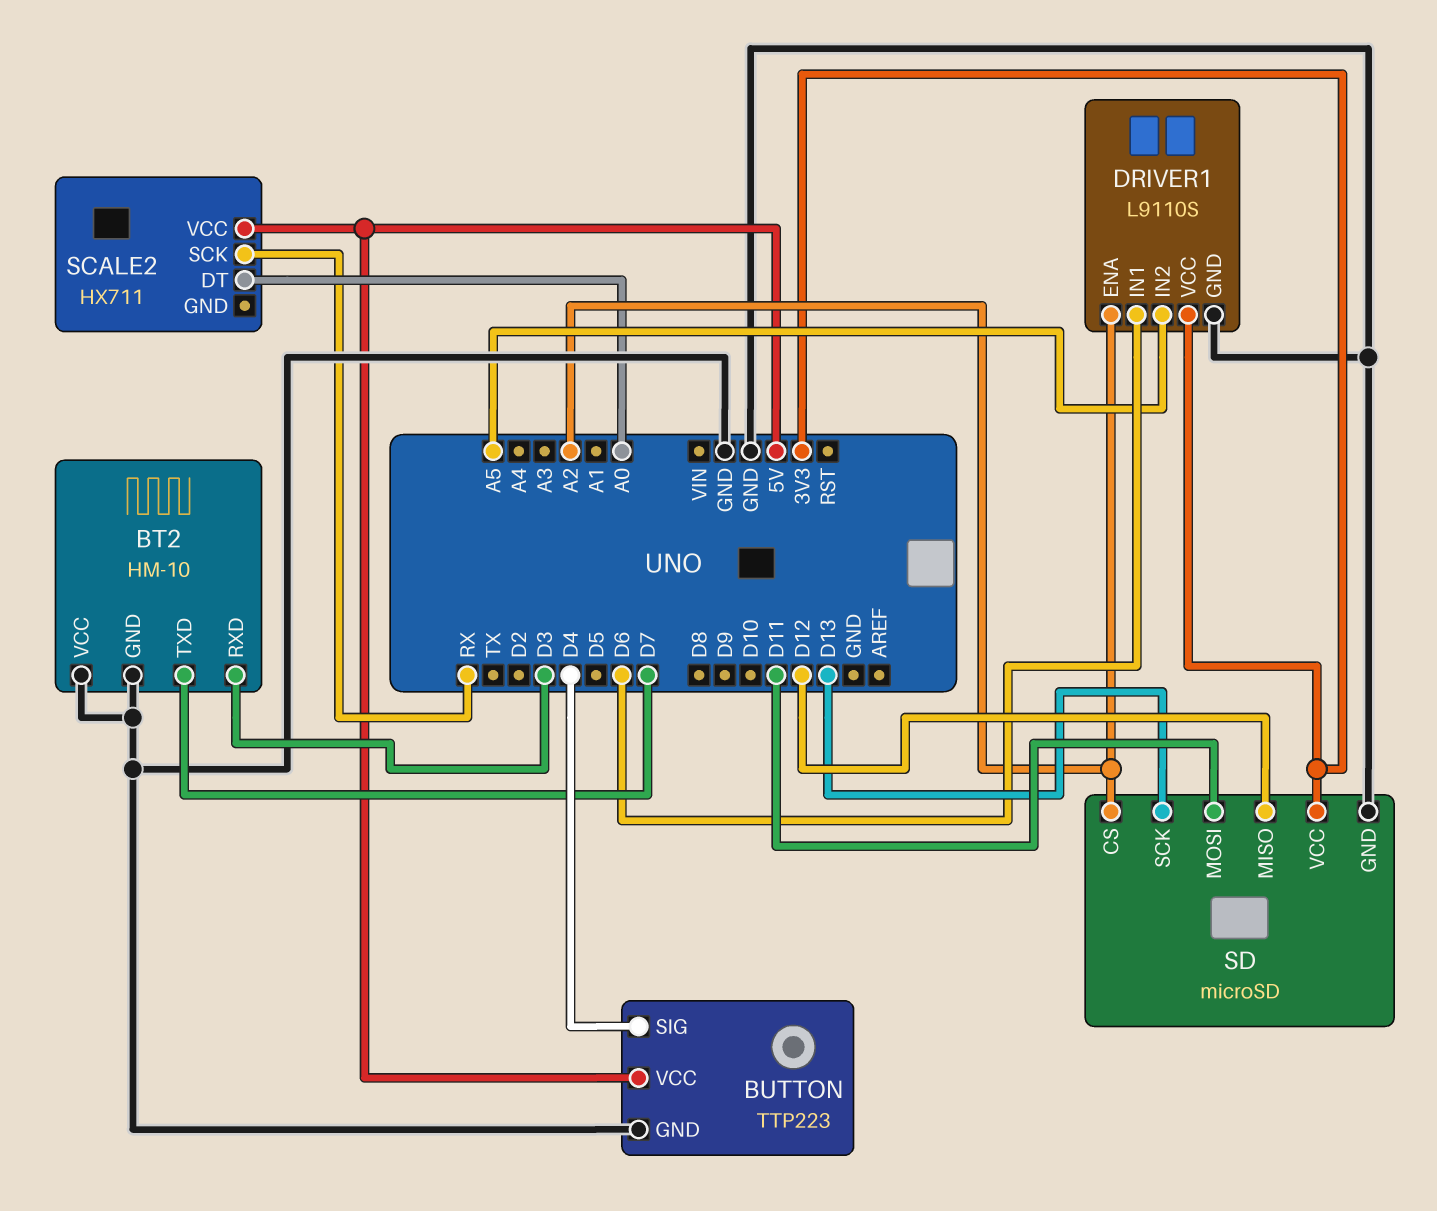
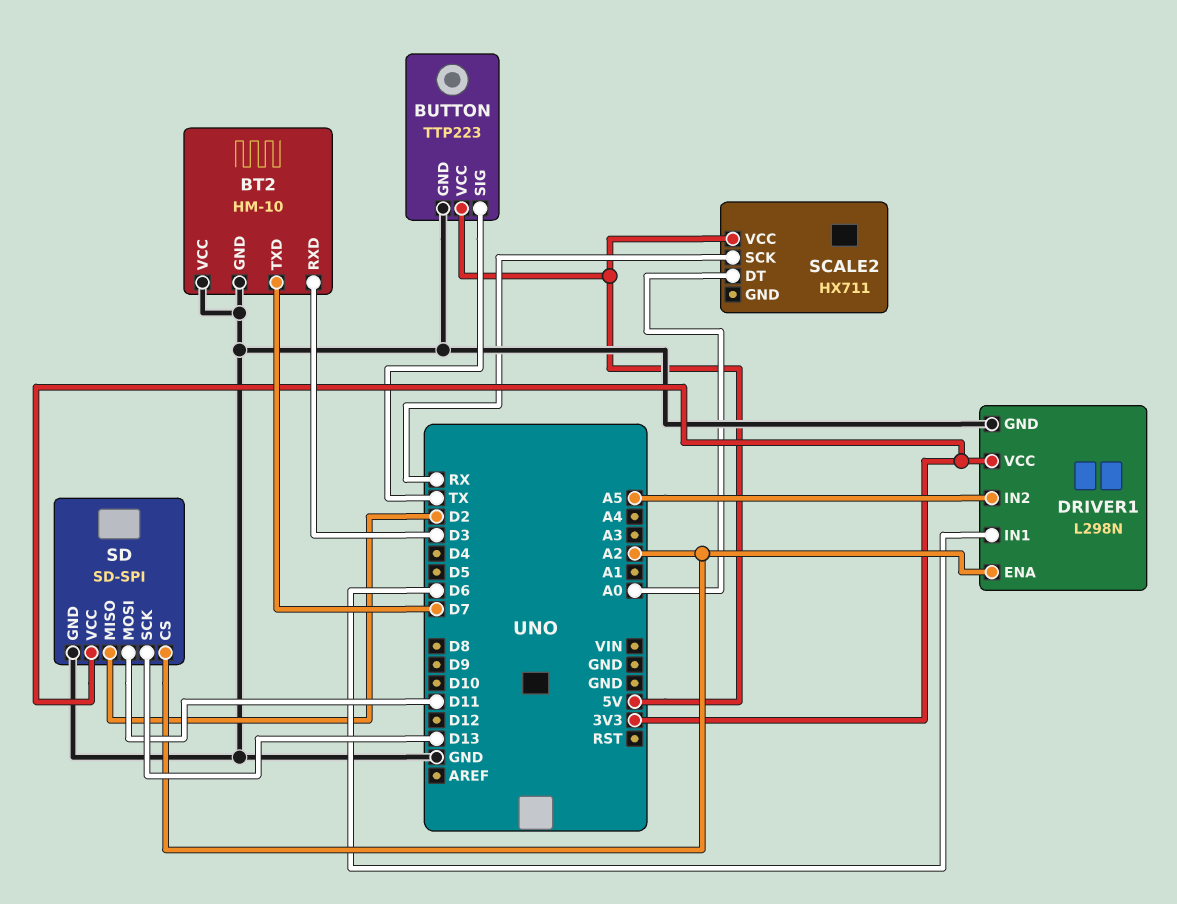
BUTTON pin SIG: D4 -> TX
DRIVER1: L9110S -> L298N
SD: microSD -> SD-SPI
SD pin MISO: D12 -> D2

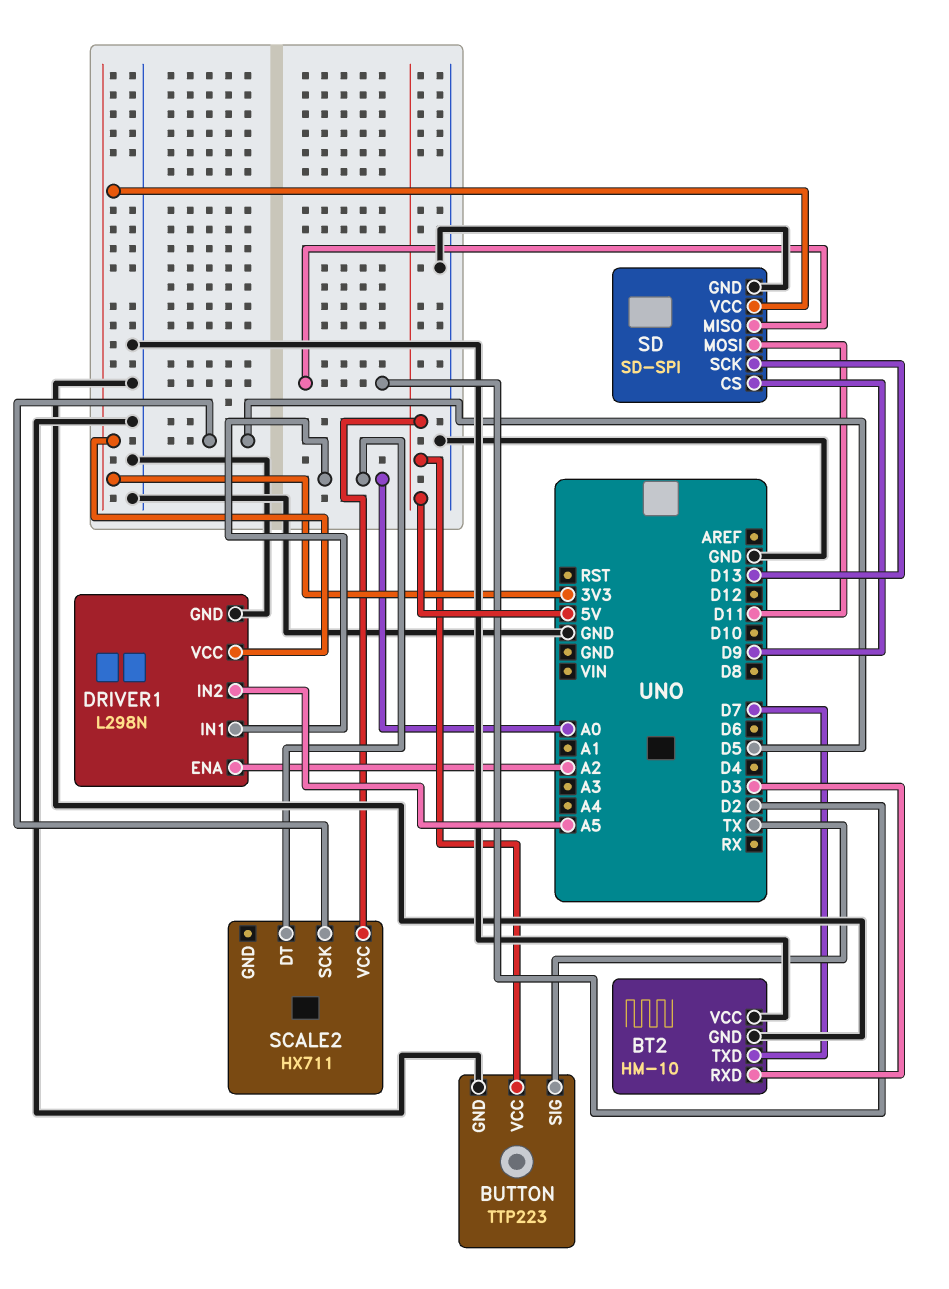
DRIVER1 pin IN1: D6 -> A0
SCALE2 pin SCK: RX -> D5
SD pin CS: A2 -> D9

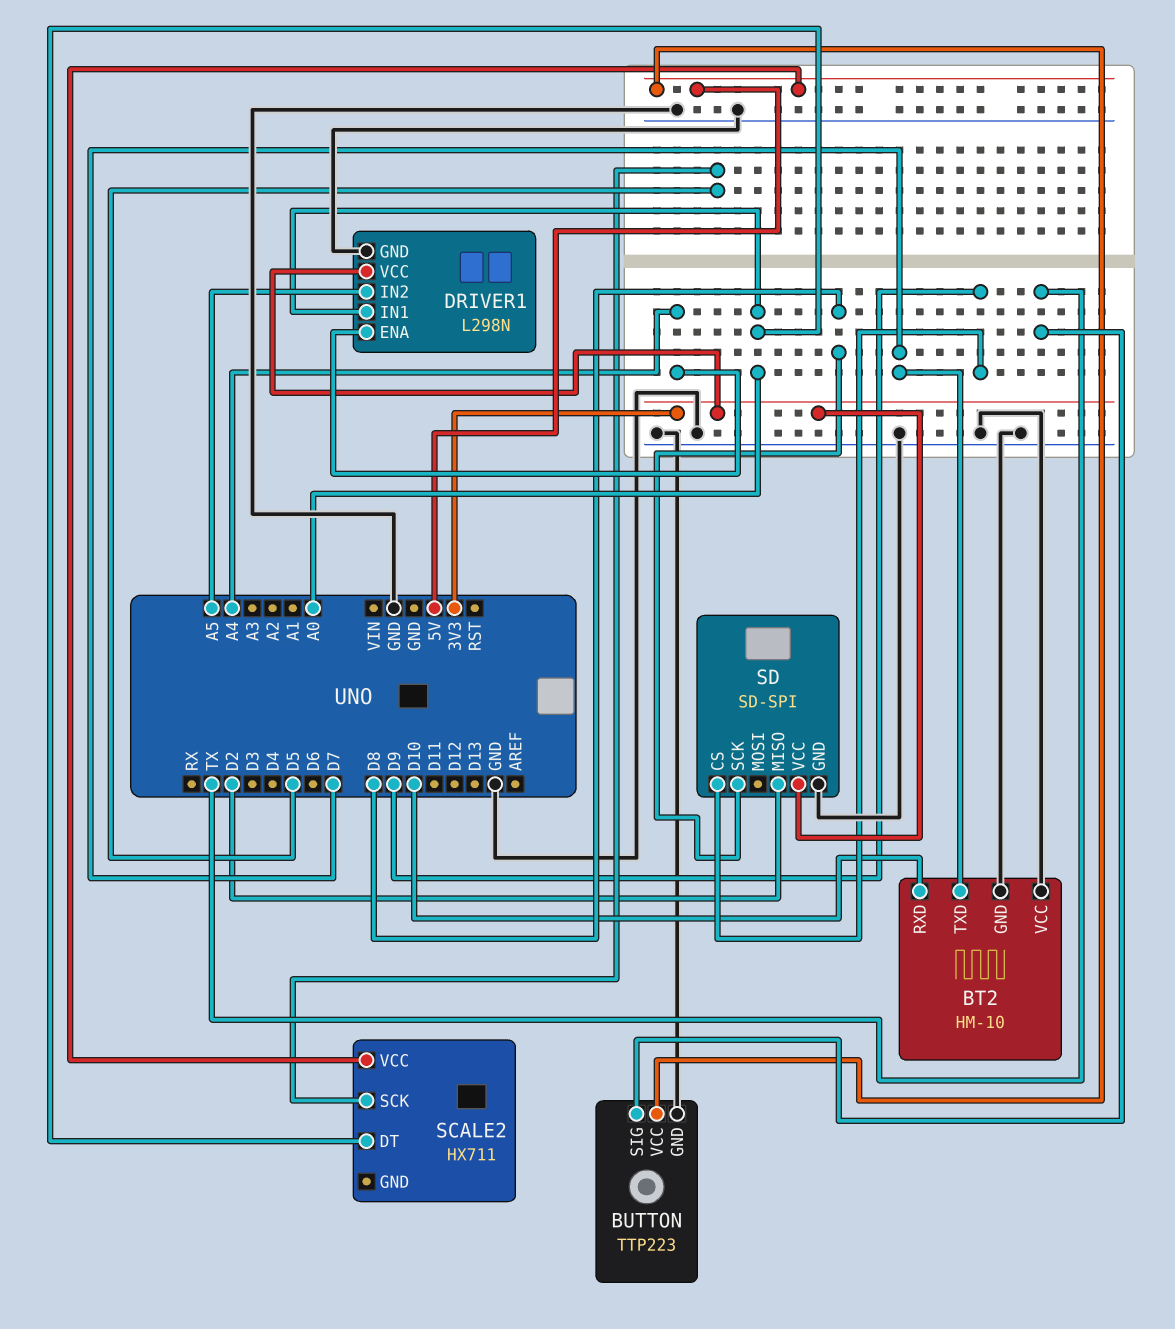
BT2 pin RXD: D3 -> D10
DRIVER1 pin ENA: A2 -> A4
SD pin MOSI: D11 -> none
SD pin SCK: D13 -> D8

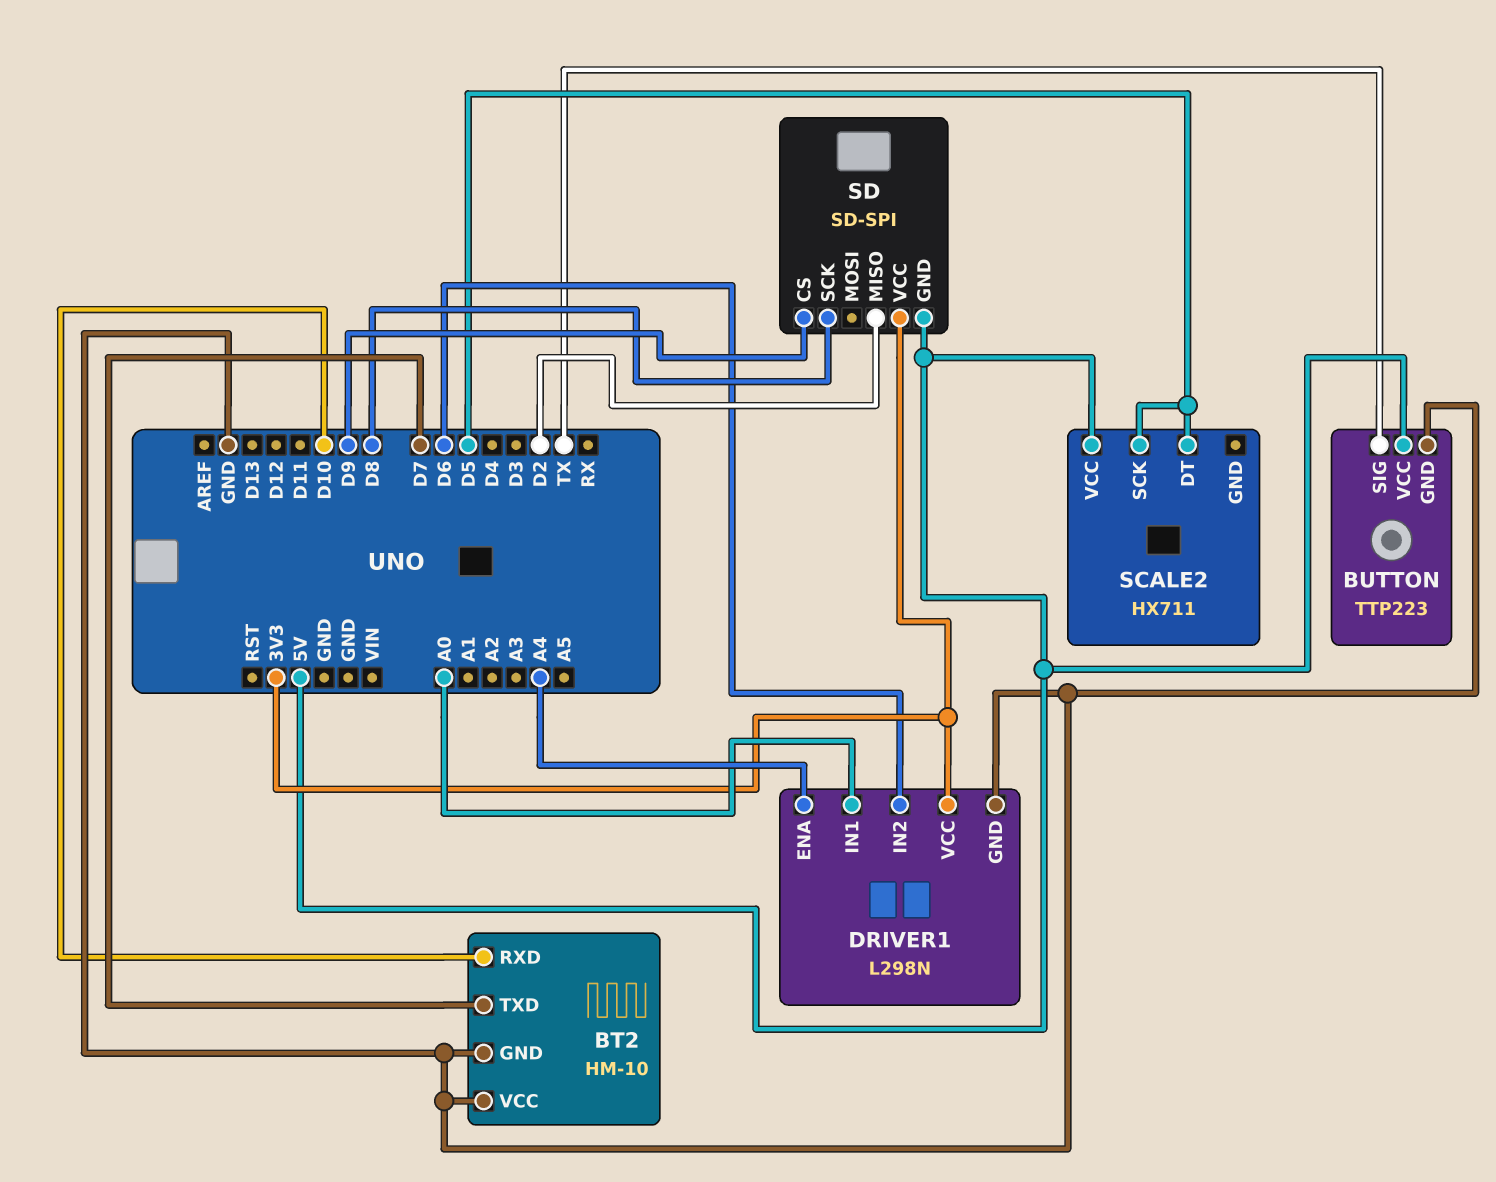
DRIVER1 pin IN2: A5 -> D6
SCALE2 pin DT: A0 -> D5
SD pin GND: GND -> 5V

